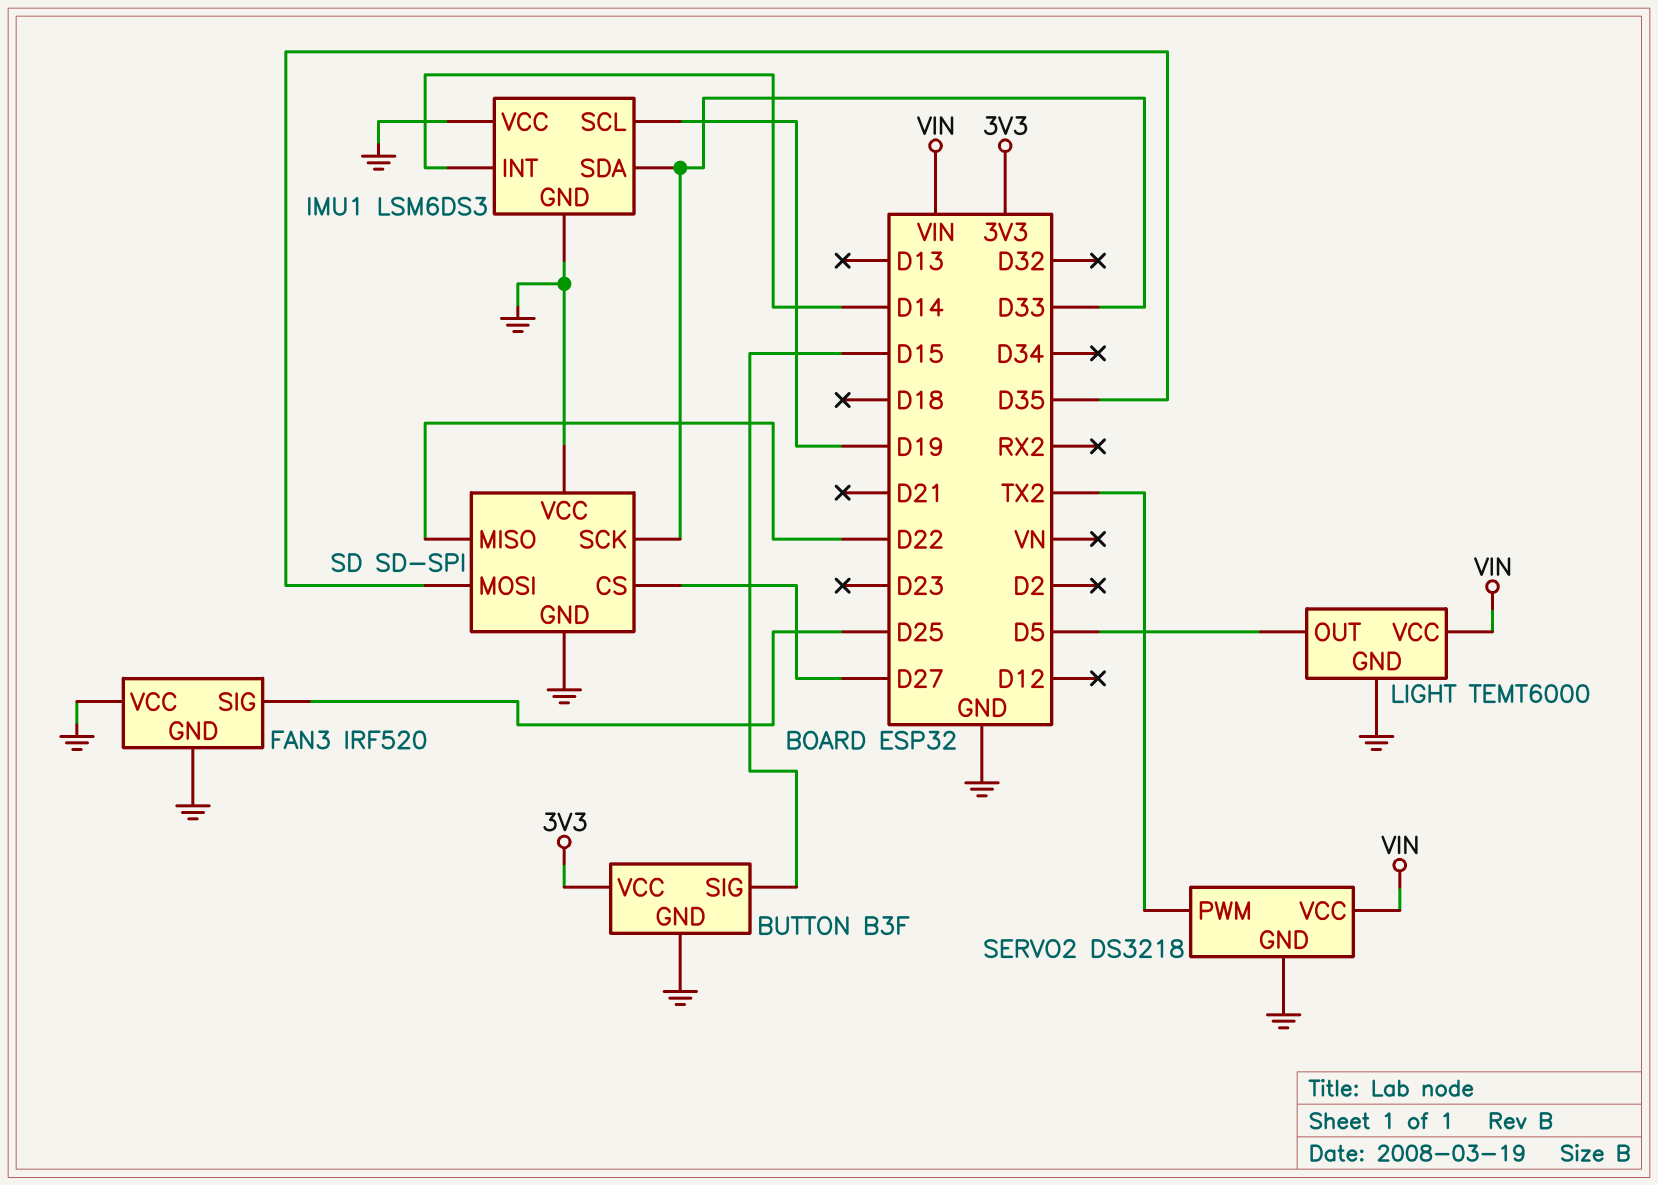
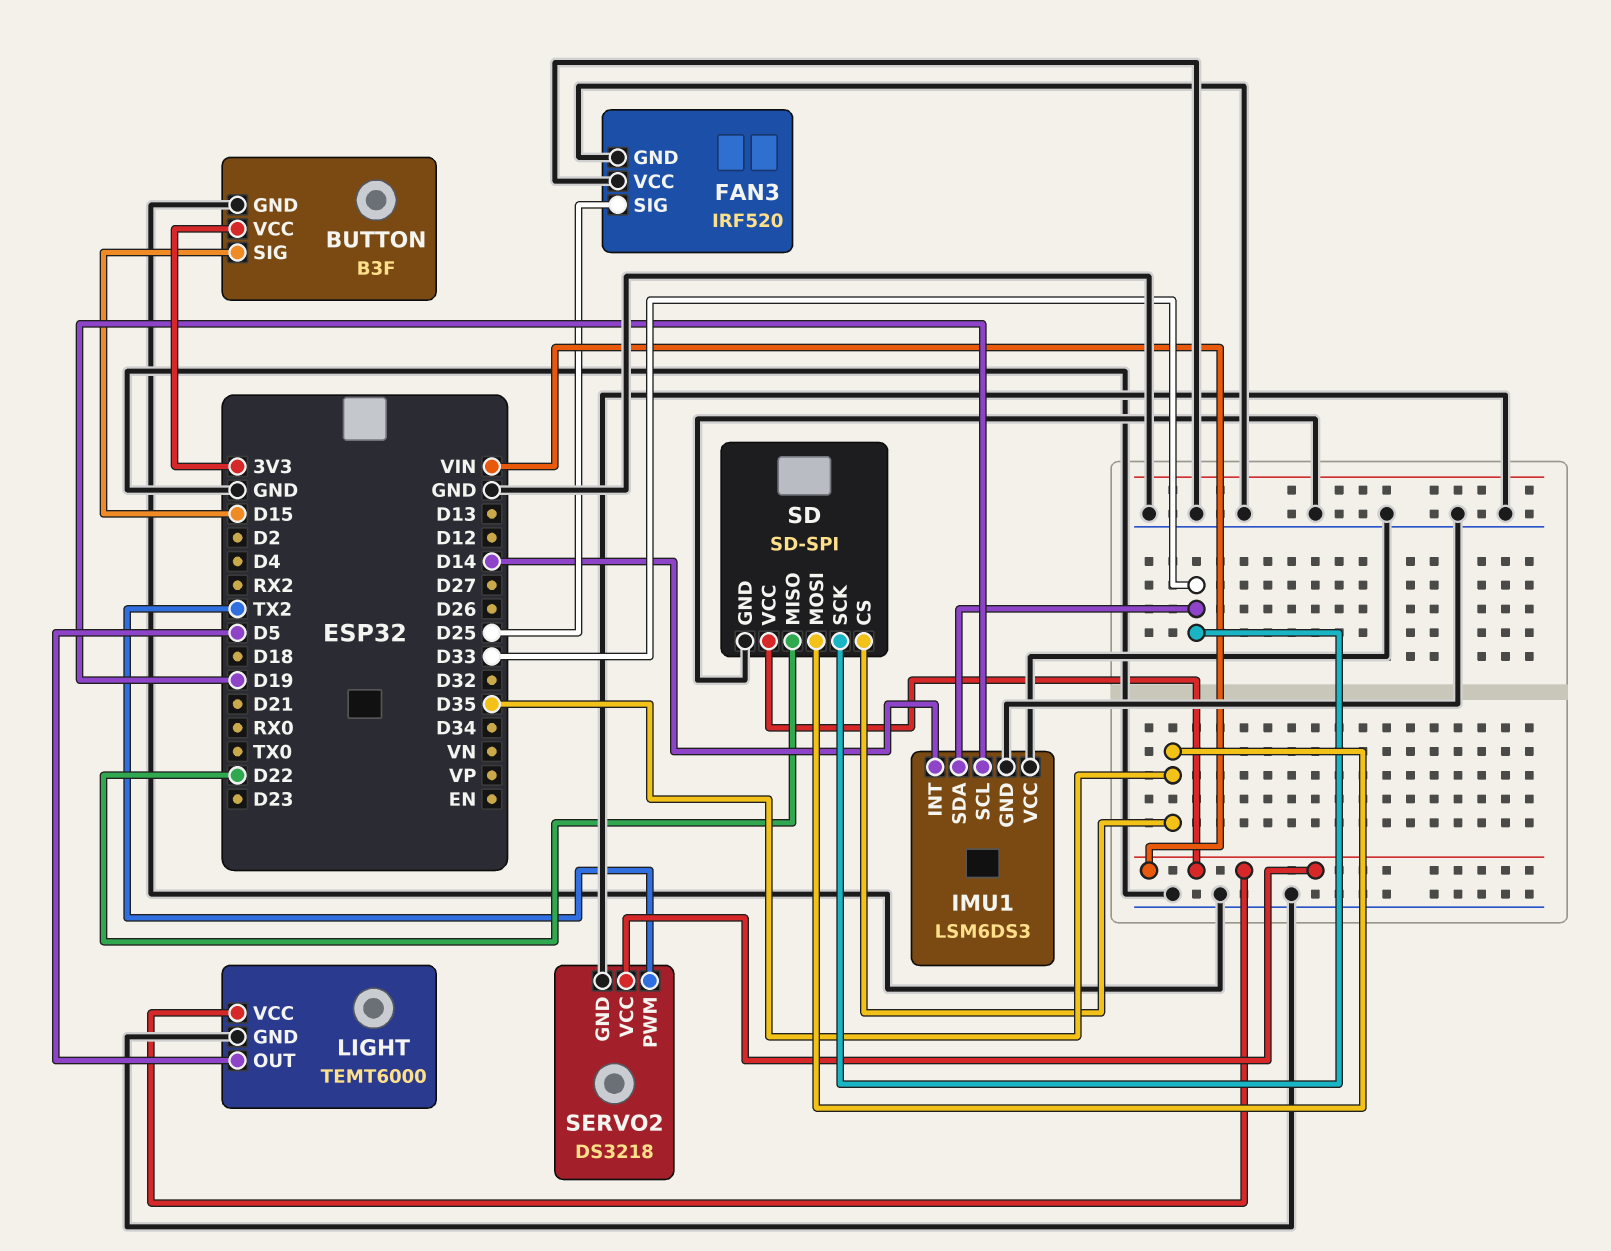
SD pin CS: D27 -> D35
SD pin VCC: GND -> VIN

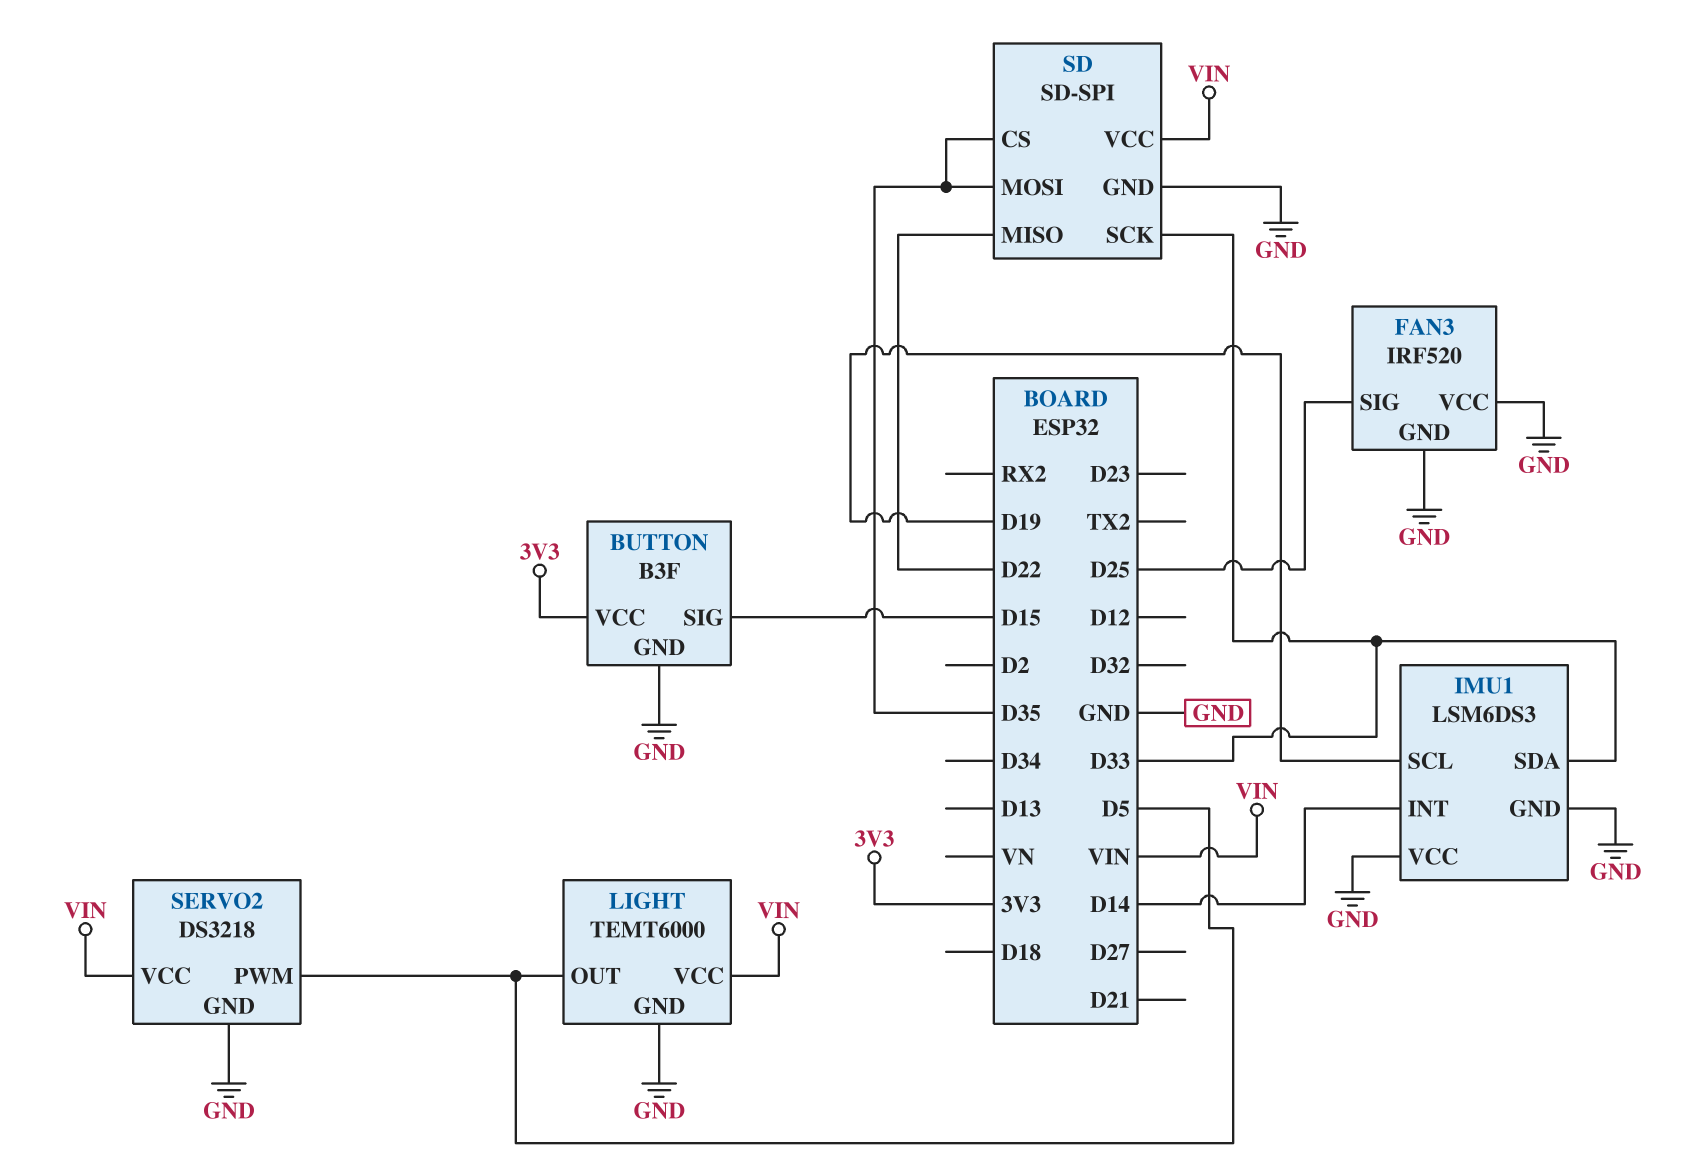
SERVO2 pin PWM: TX2 -> D5

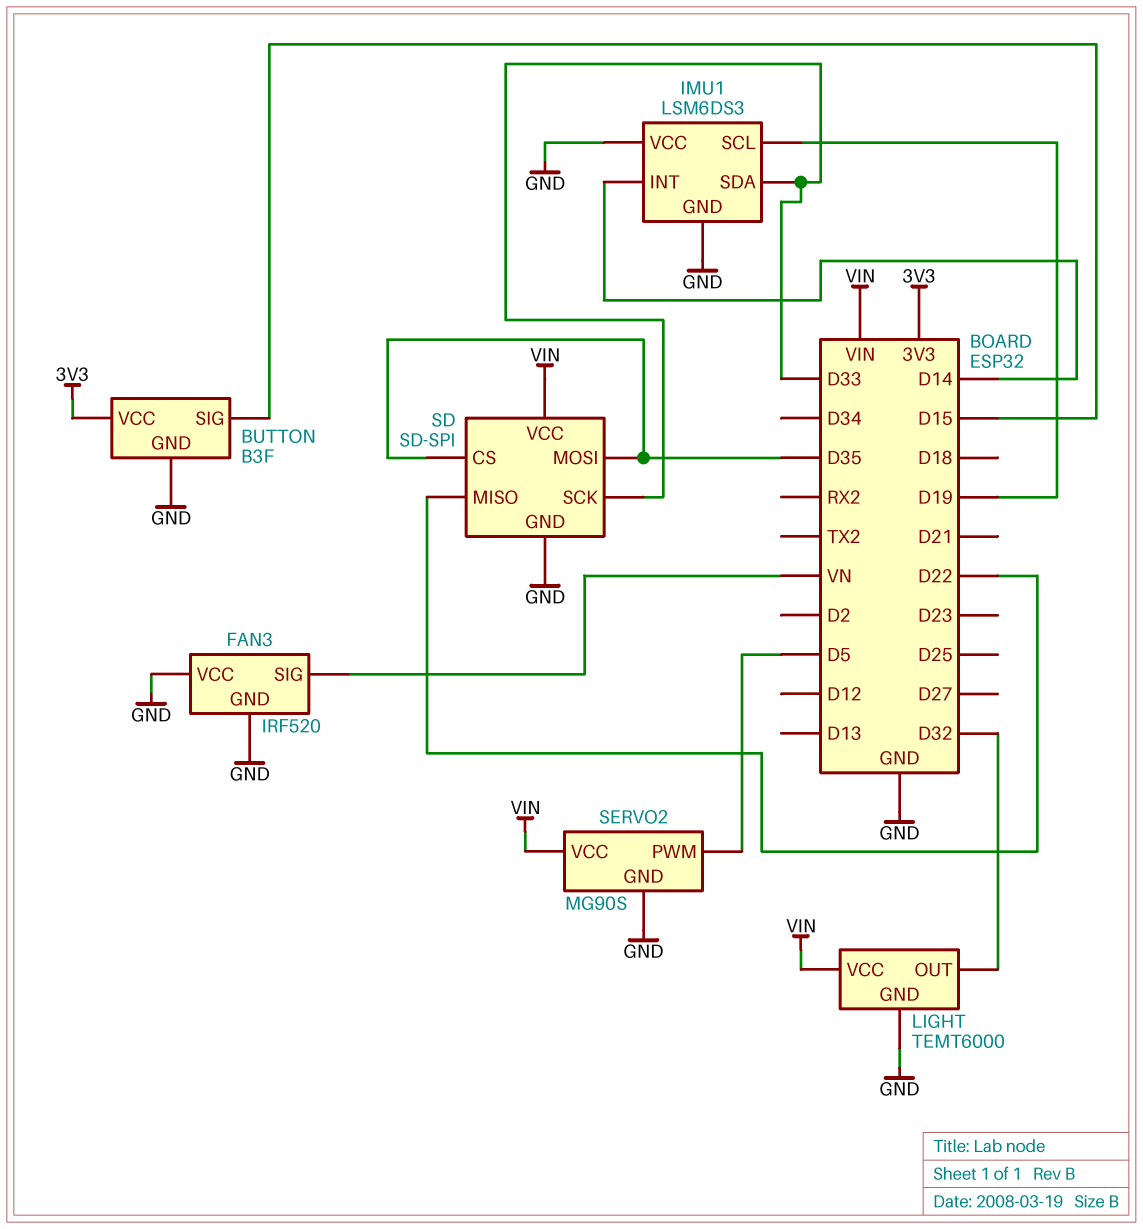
FAN3 pin SIG: D25 -> VN
LIGHT pin OUT: D5 -> D32
SERVO2: DS3218 -> MG90S

